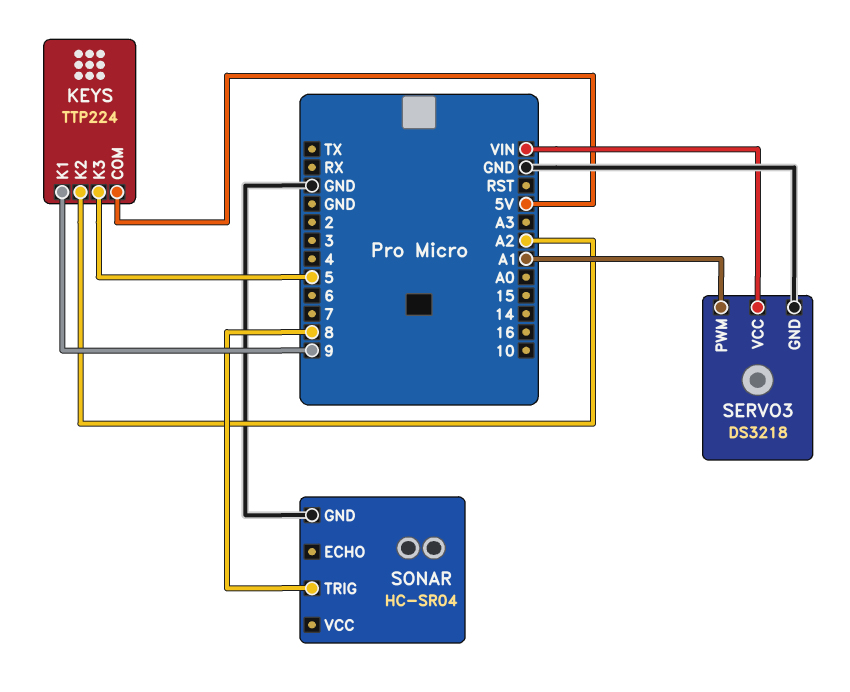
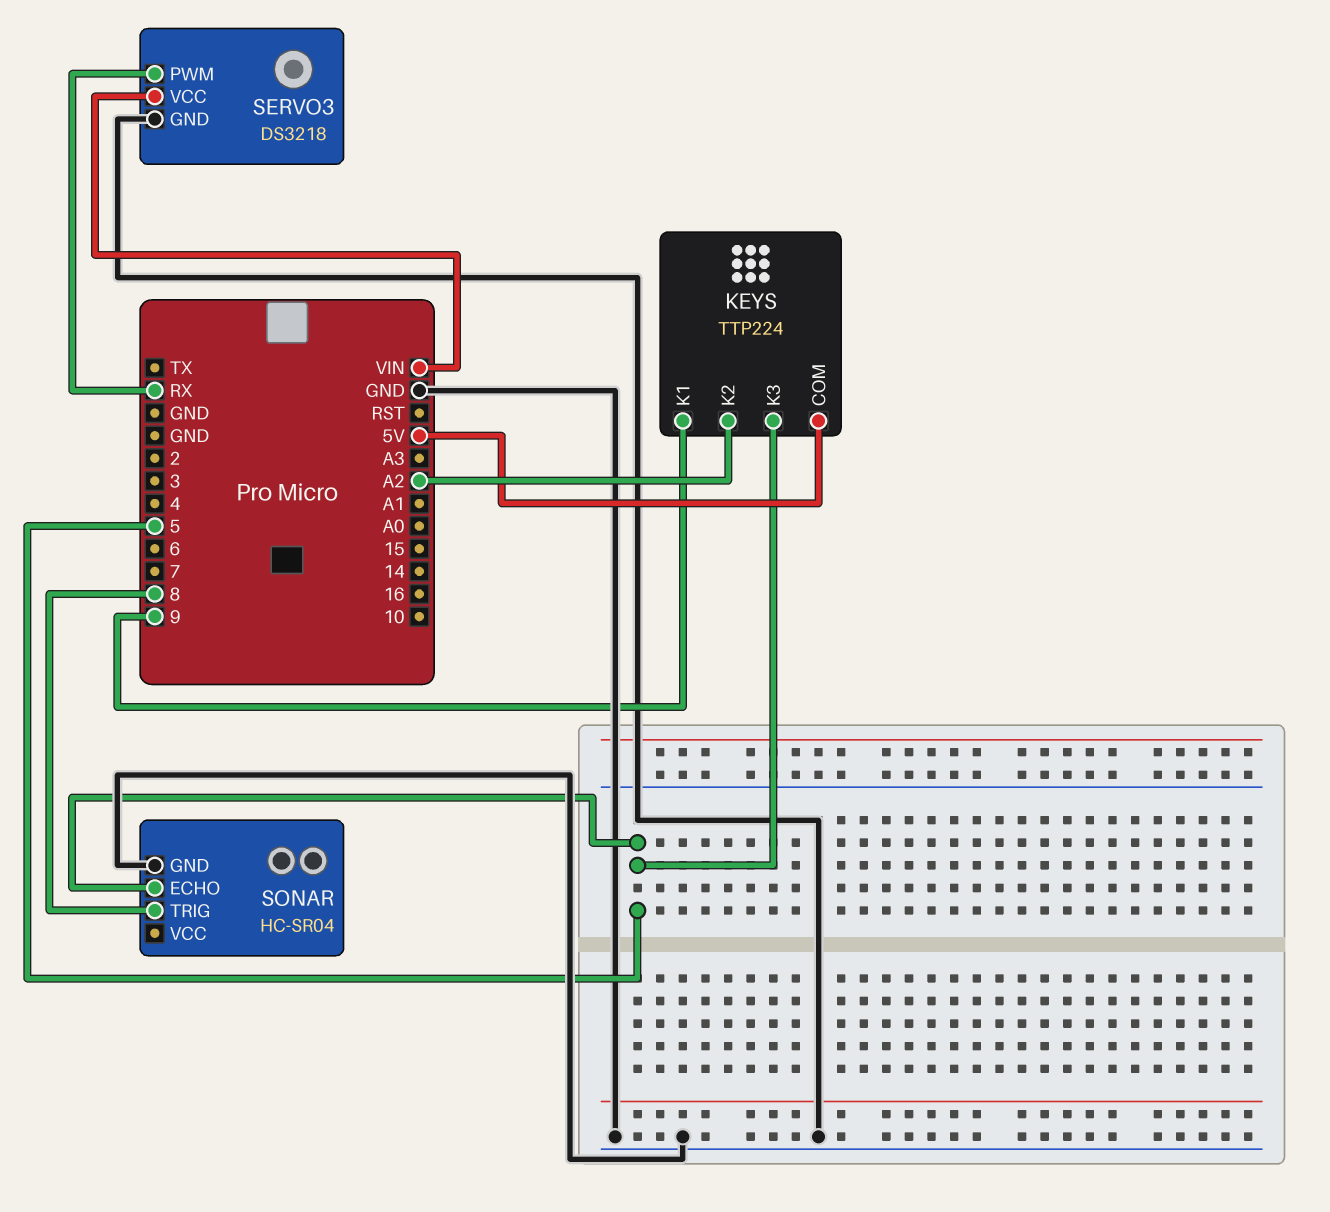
SERVO3 pin PWM: A1 -> RX
SONAR pin ECHO: none -> 5

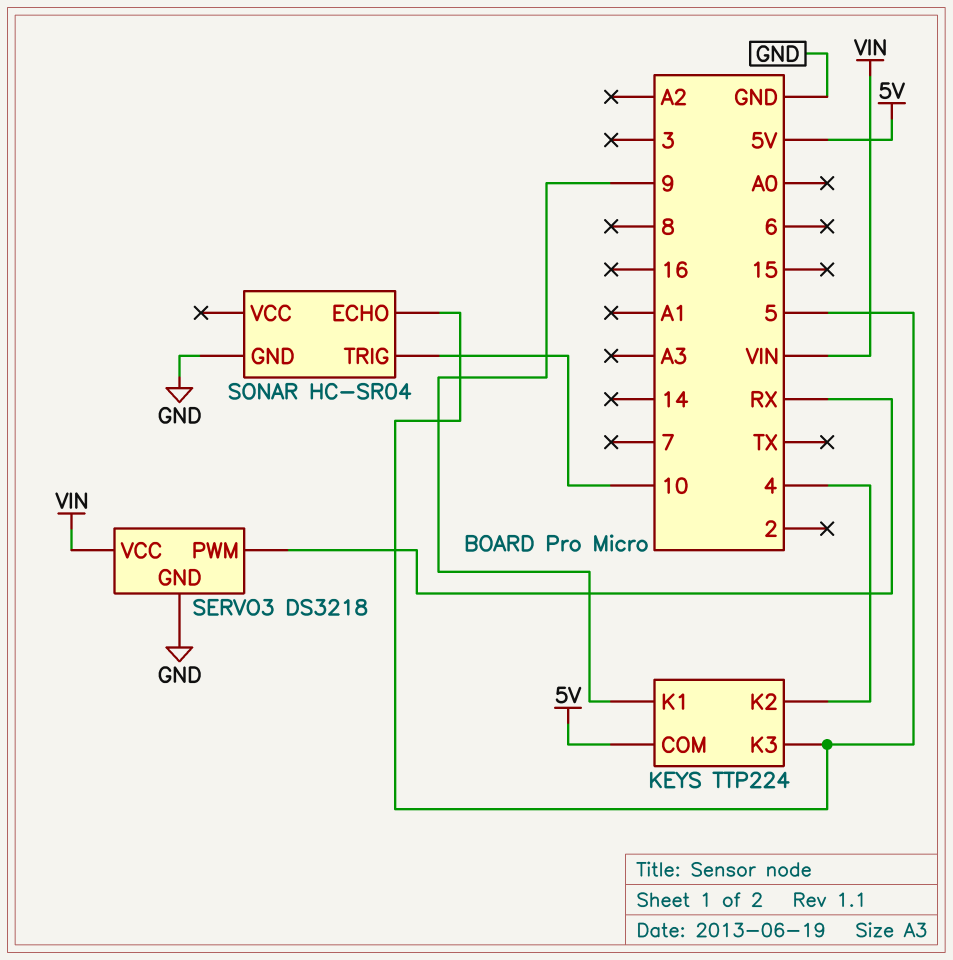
KEYS pin K2: A2 -> 4
SONAR pin TRIG: 8 -> 10

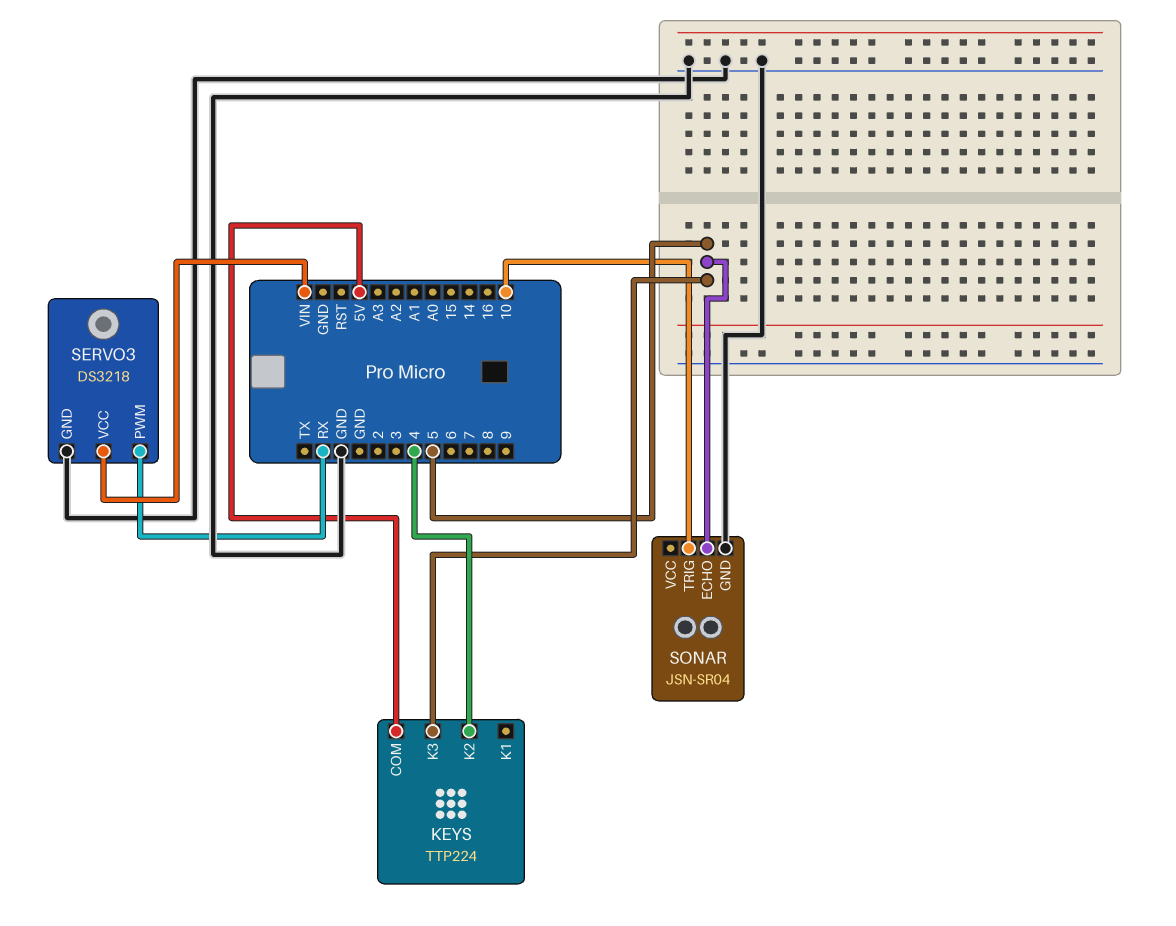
KEYS pin K1: 9 -> none
SONAR: HC-SR04 -> JSN-SR04

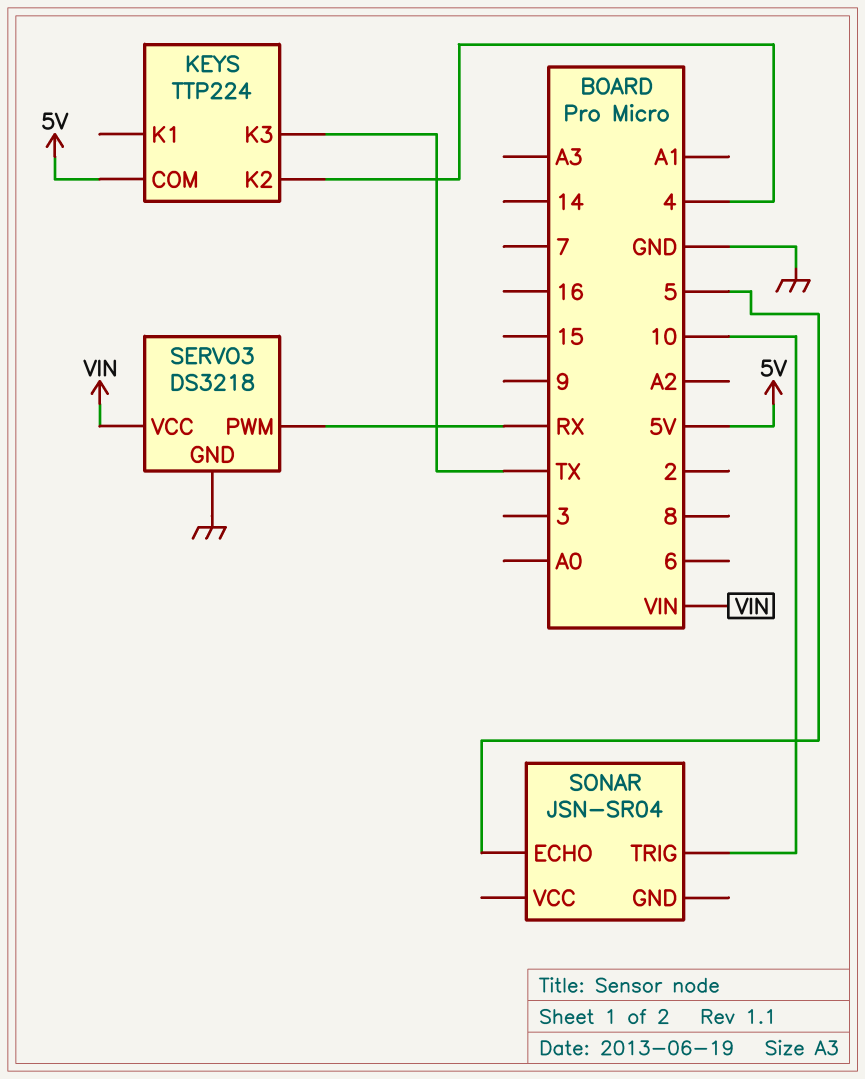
KEYS pin K3: 5 -> TX
SONAR pin GND: GND -> none

